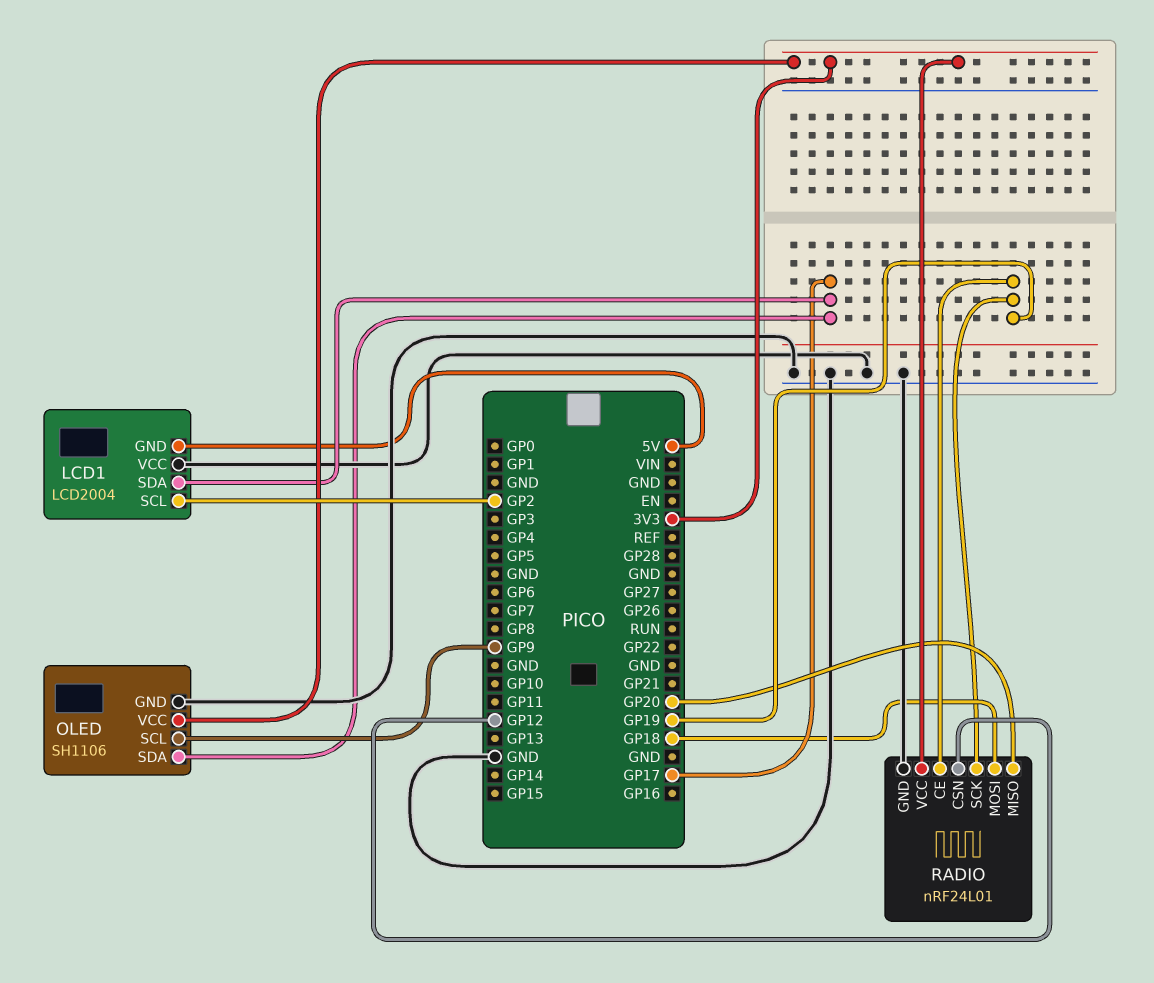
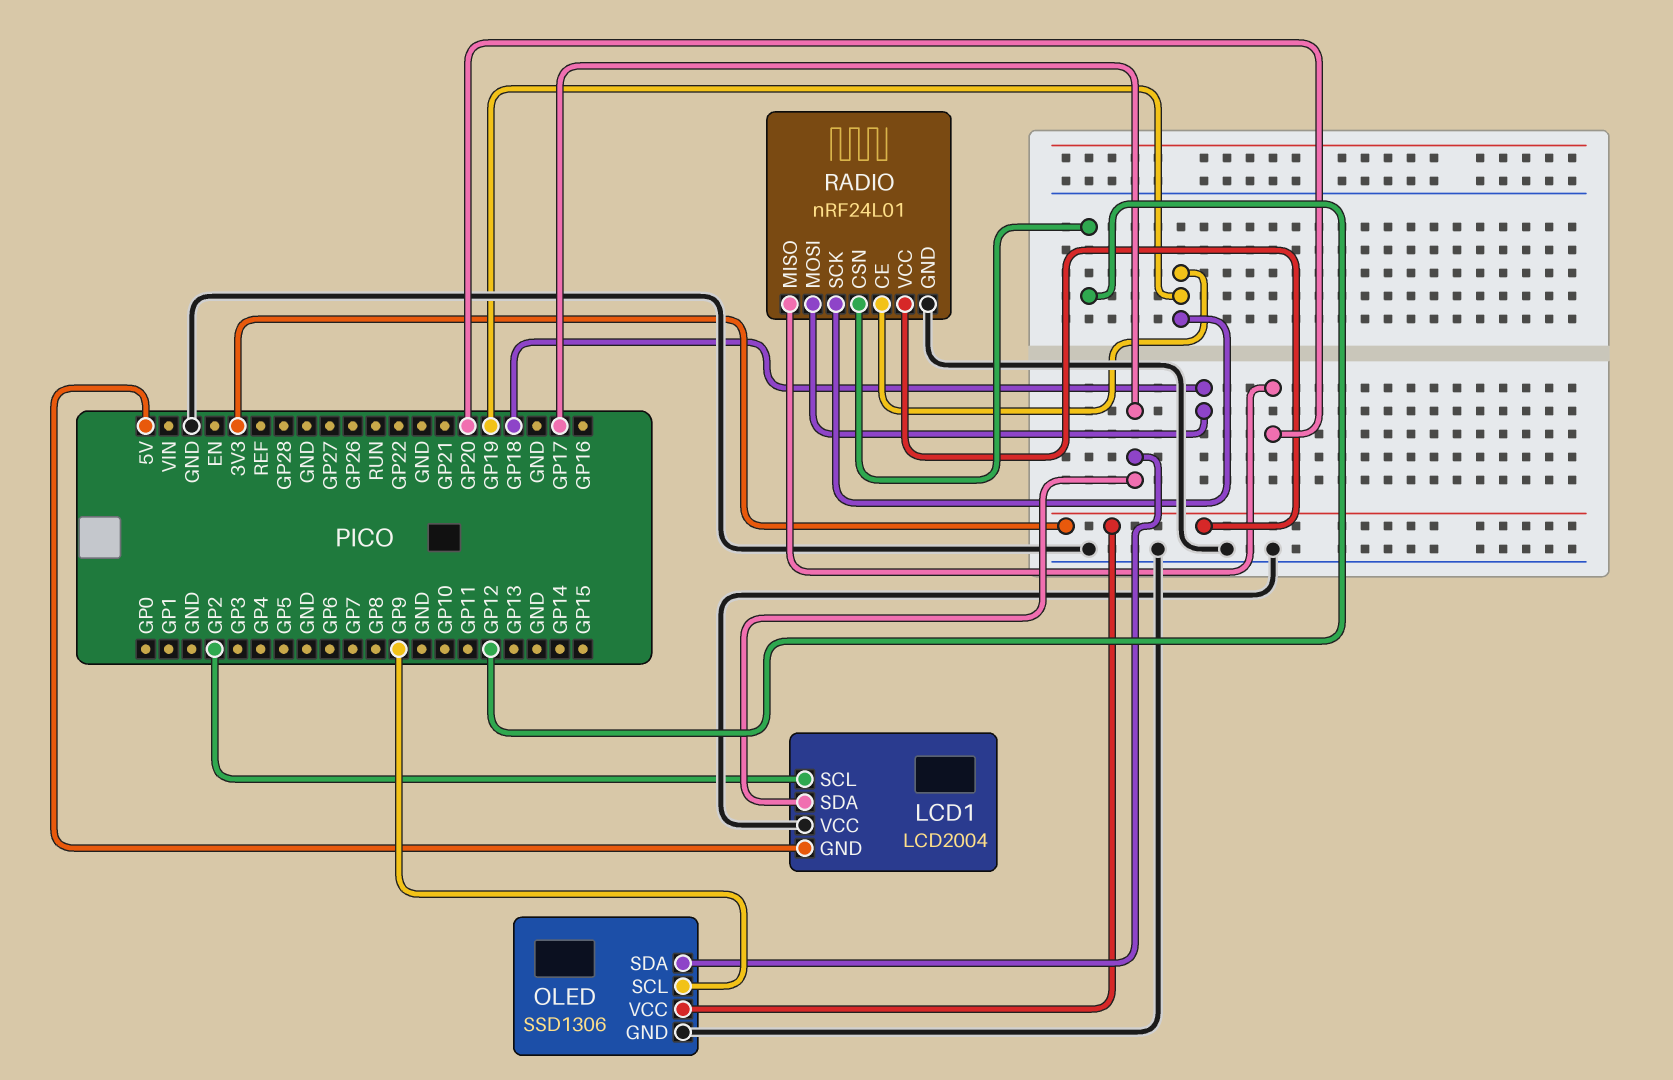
OLED: SH1106 -> SSD1306

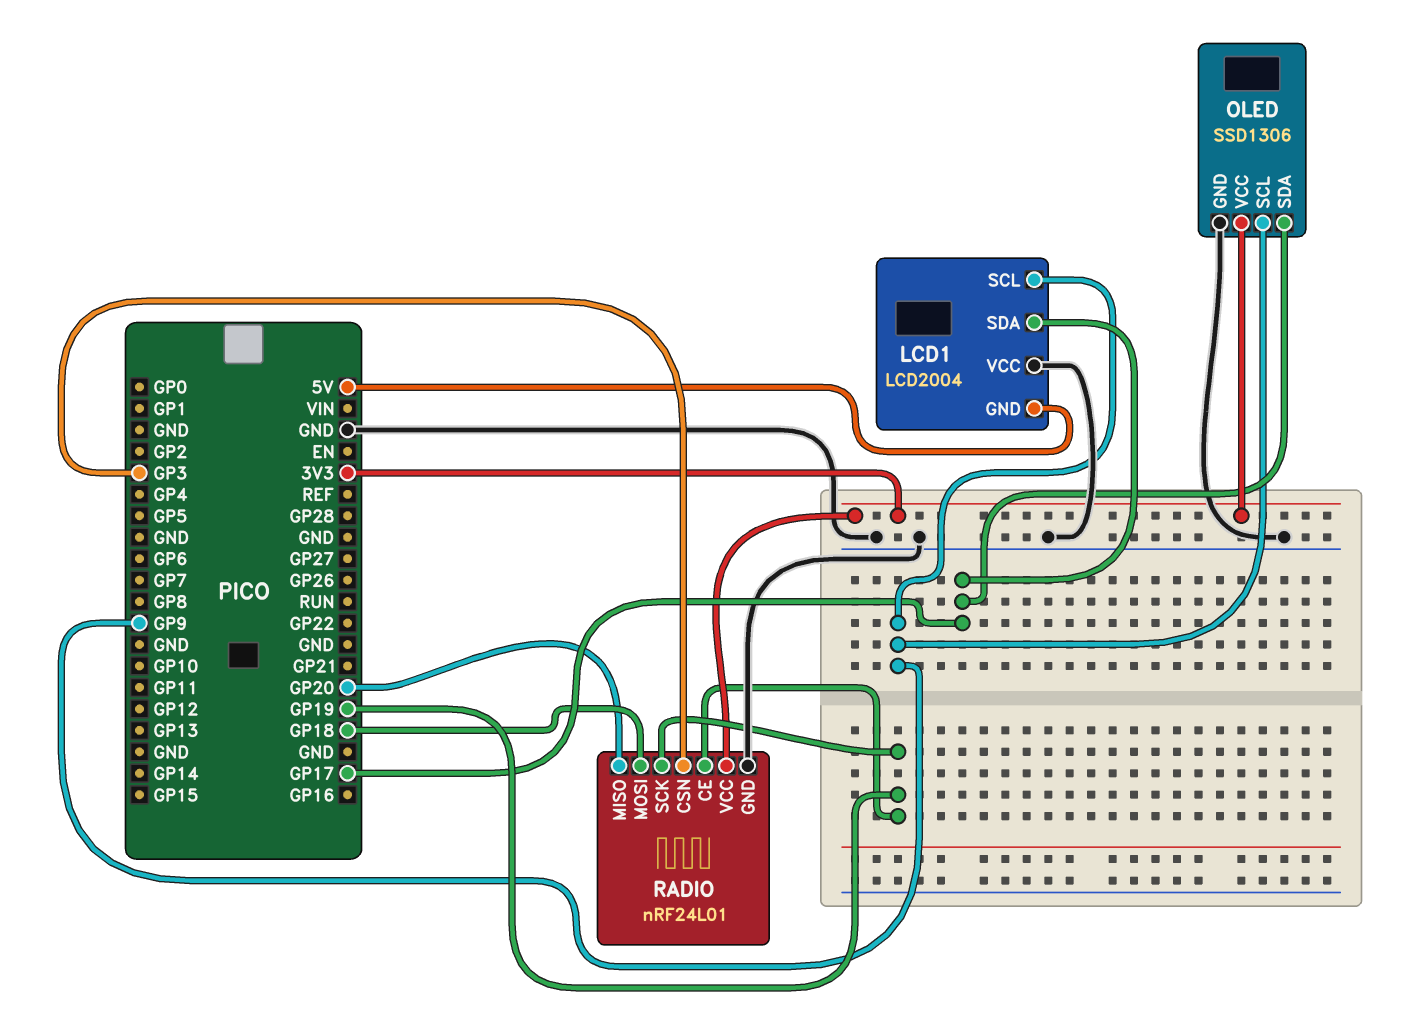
LCD1 pin SCL: GP2 -> GP9
RADIO pin CSN: GP12 -> GP3

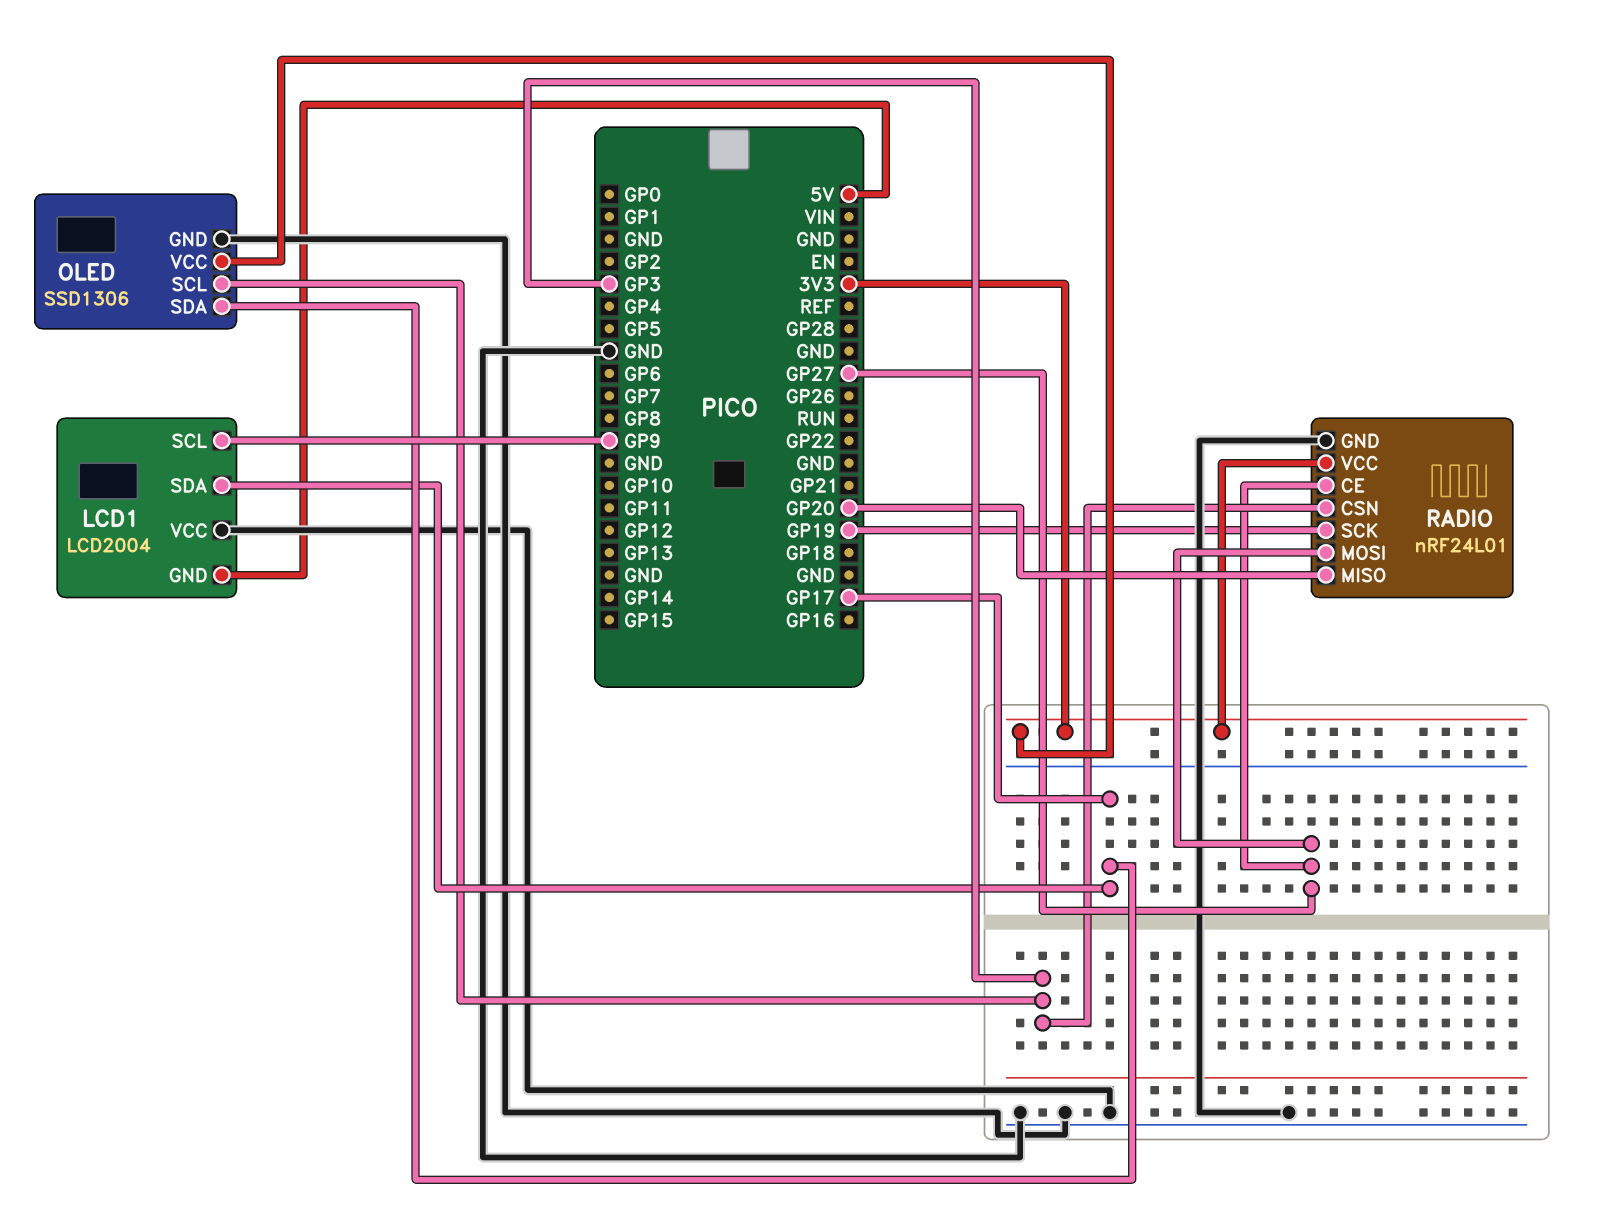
OLED pin SCL: GP9 -> GP3
RADIO pin CE: GP19 -> GP27
RADIO pin MOSI: GP18 -> GP27

